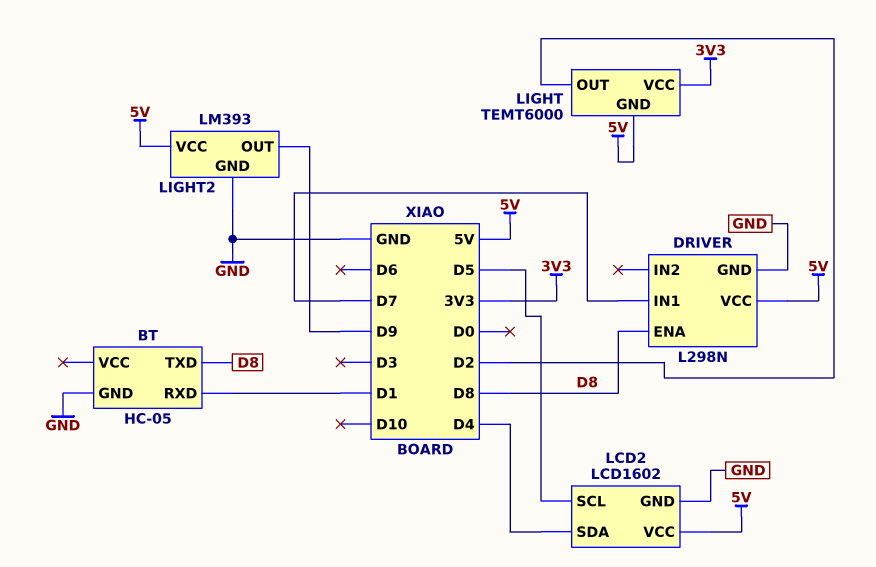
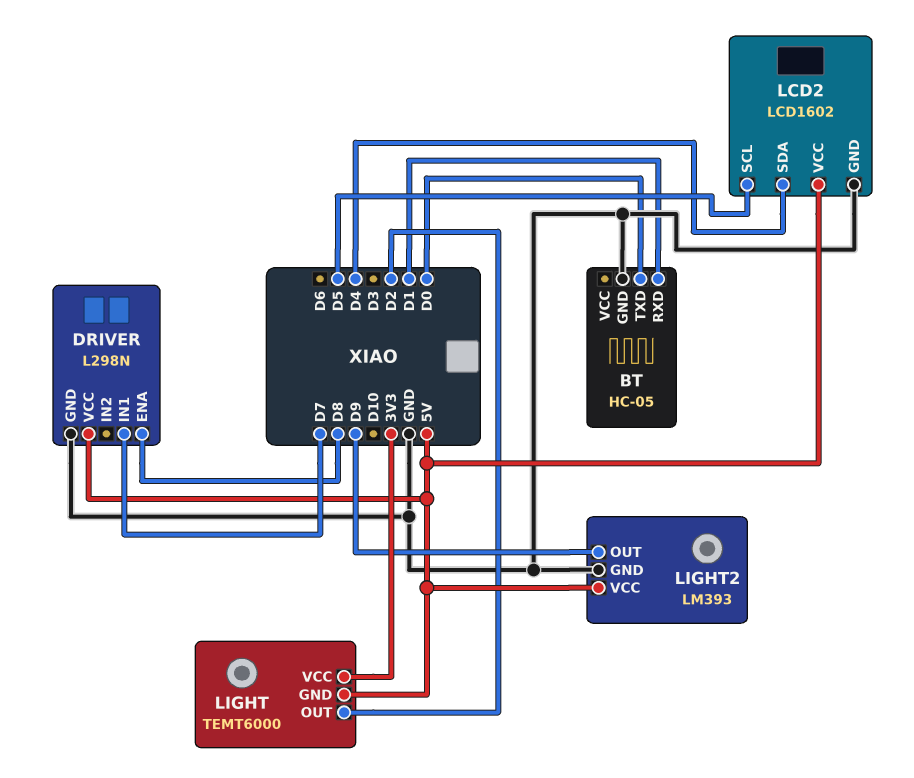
BT pin TXD: D8 -> D0

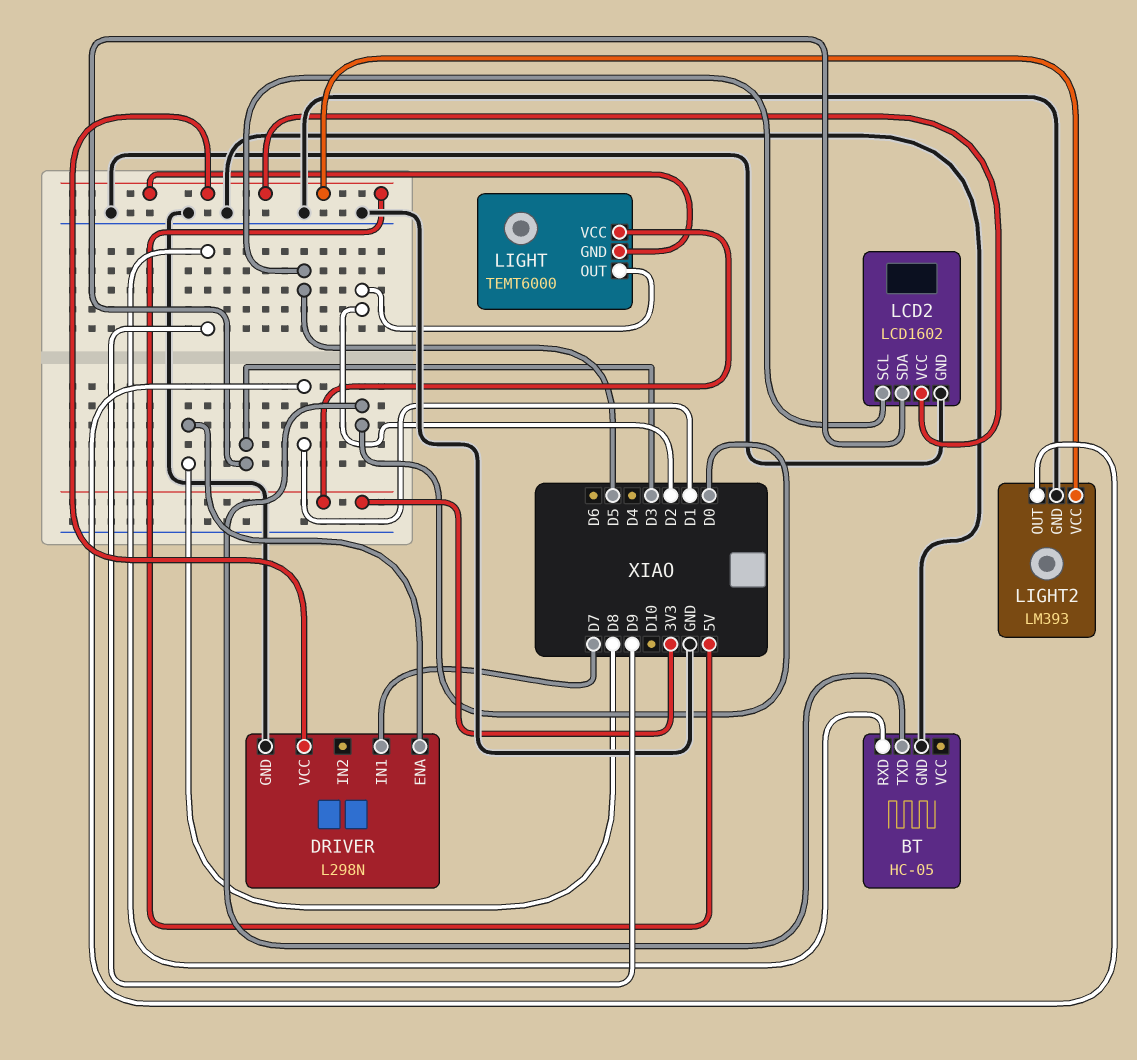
BT pin RXD: D1 -> D9
LCD2 pin SDA: D4 -> D3
LIGHT2 pin OUT: D9 -> D1

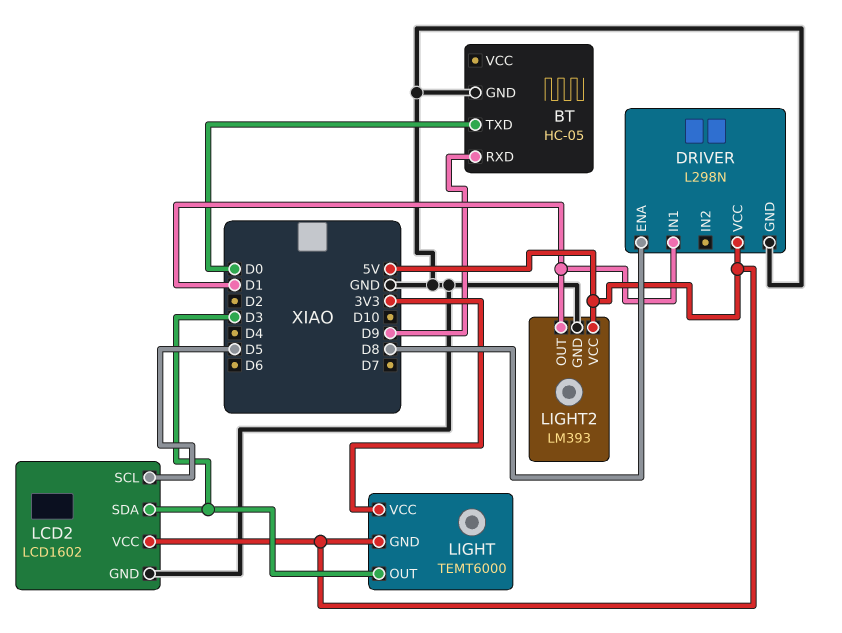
DRIVER pin IN1: D7 -> D1
LIGHT pin OUT: D2 -> D3

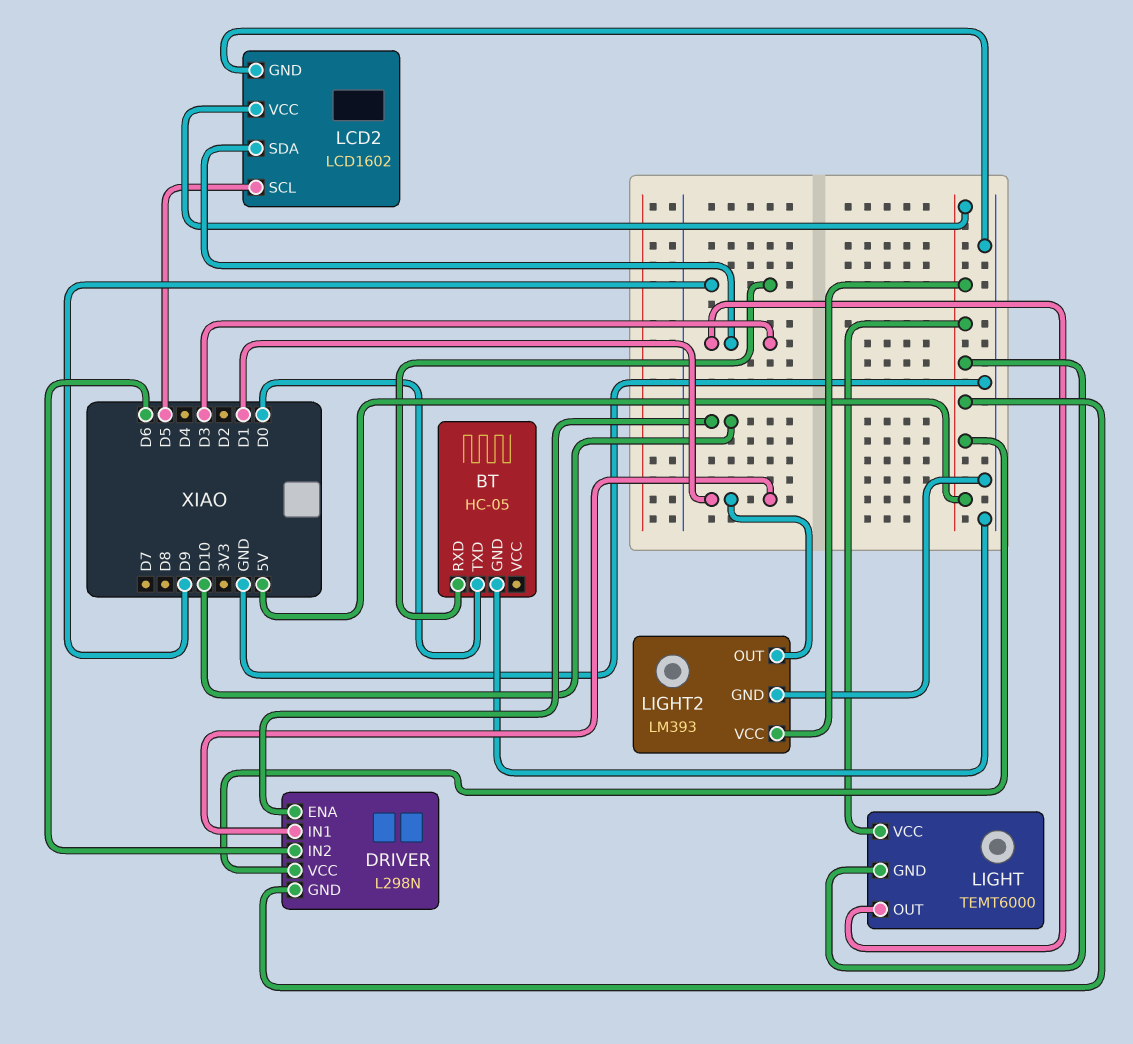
DRIVER pin ENA: D8 -> D10
DRIVER pin GND: GND -> 5V
DRIVER pin IN2: none -> D6
LIGHT pin VCC: 3V3 -> 5V

